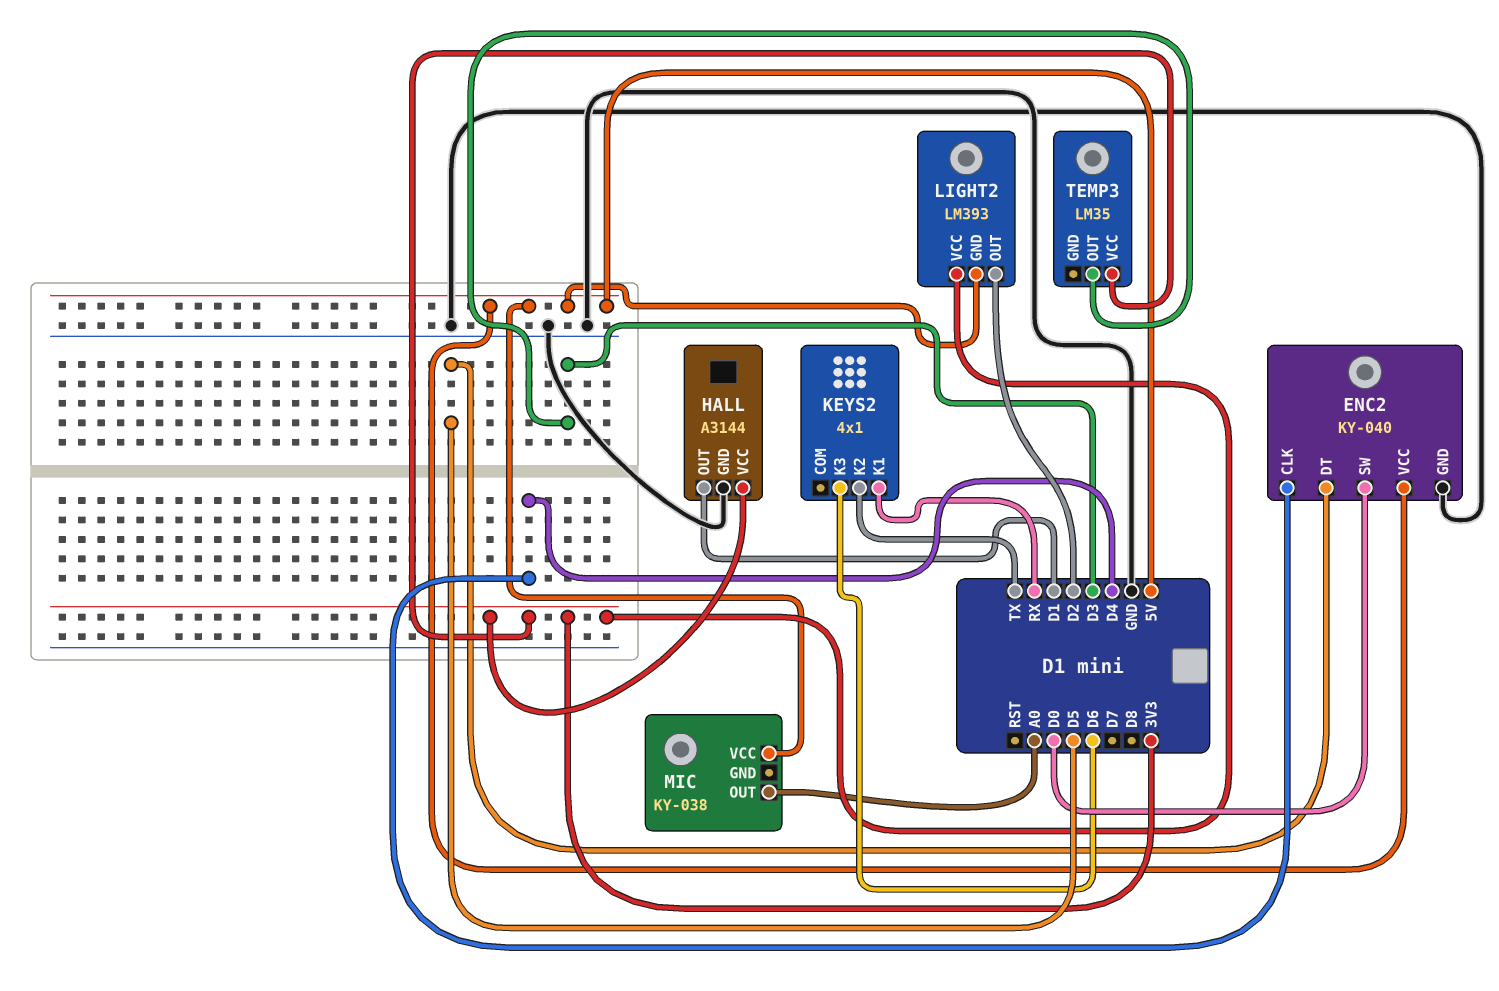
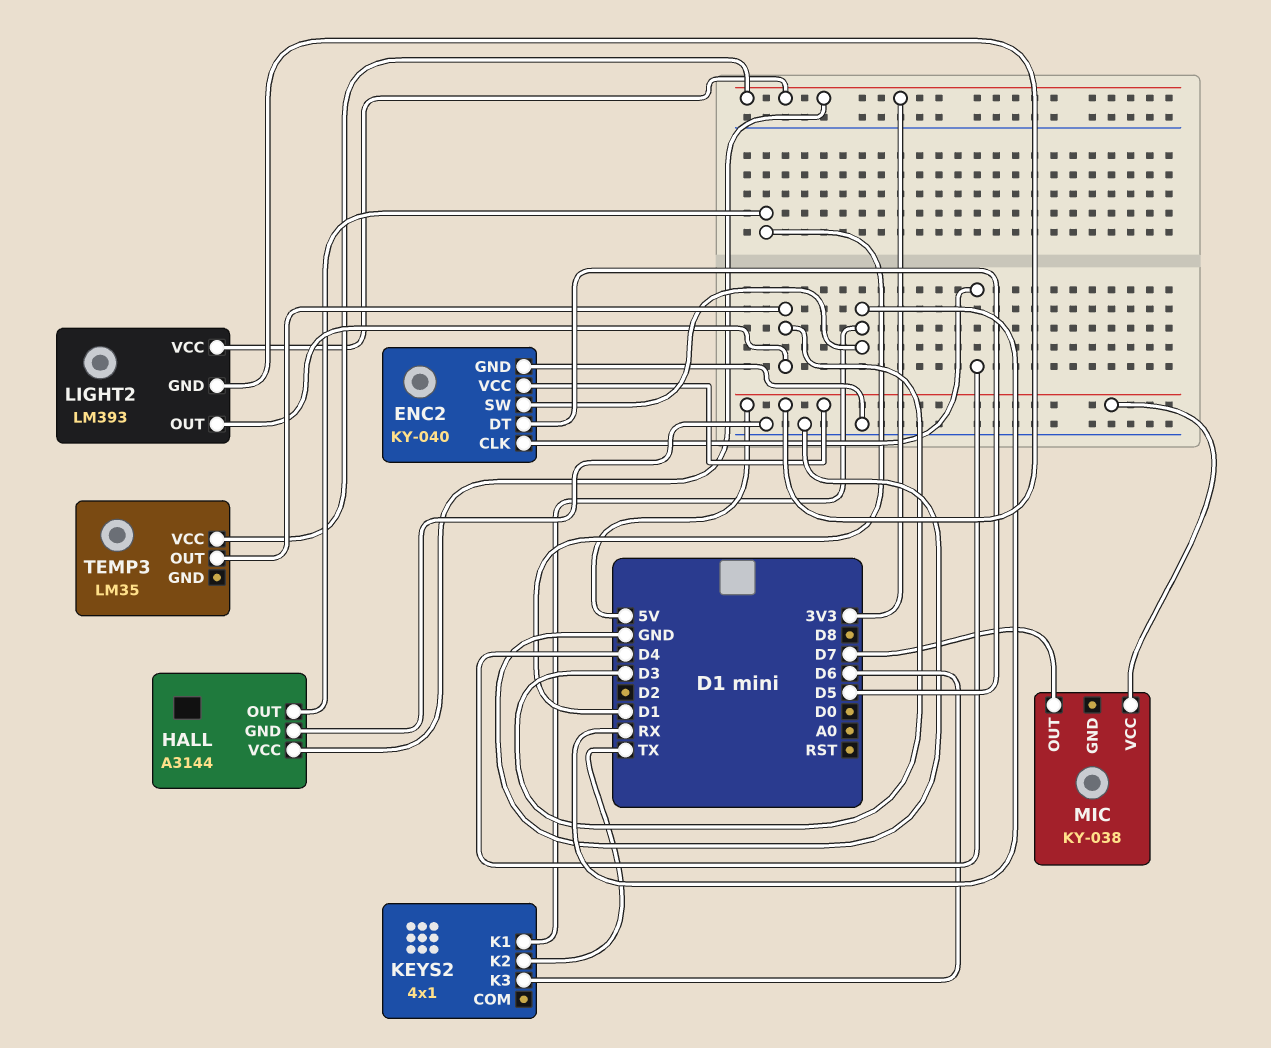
ENC2 pin SW: D0 -> RX
LIGHT2 pin OUT: D2 -> D3
MIC pin OUT: A0 -> D7

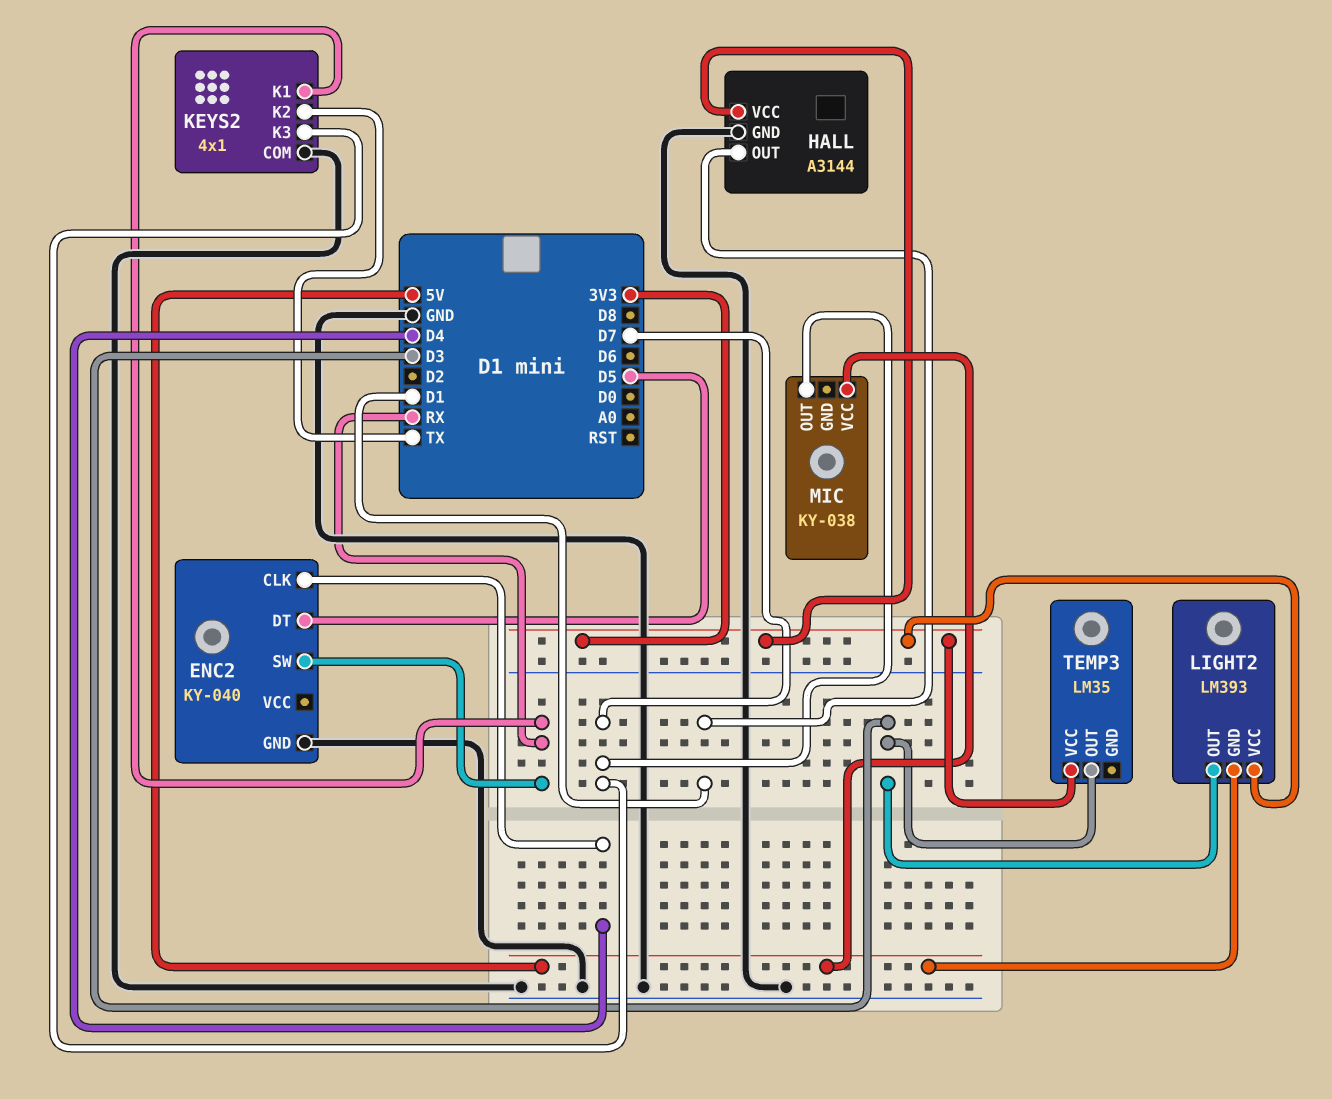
ENC2 pin VCC: 5V -> none
KEYS2 pin COM: none -> GND
KEYS2 pin K3: D6 -> D7

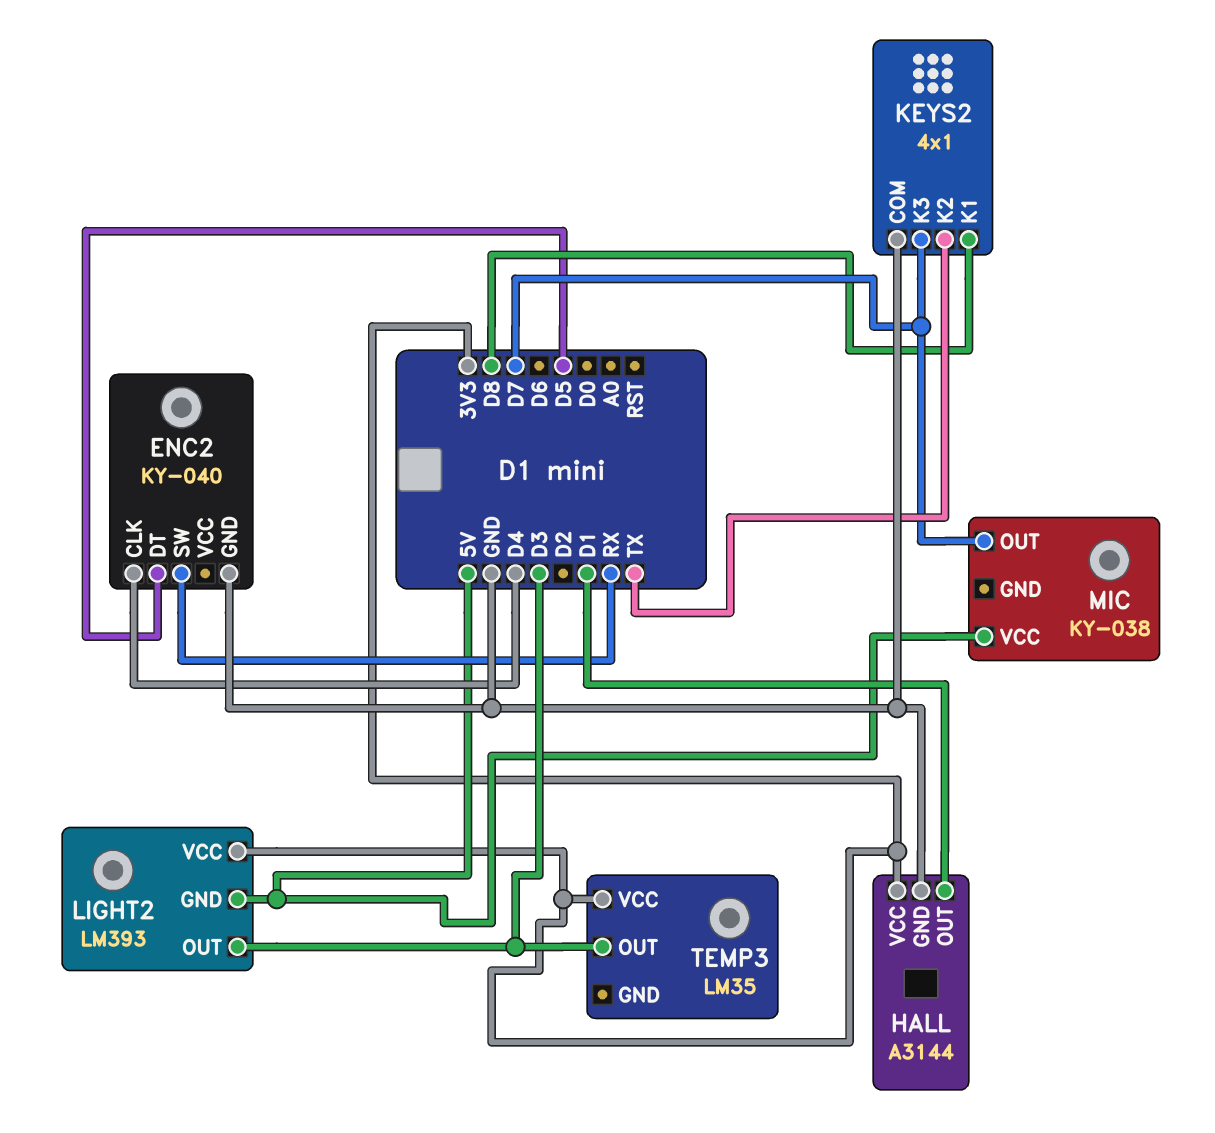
KEYS2 pin K1: RX -> D8

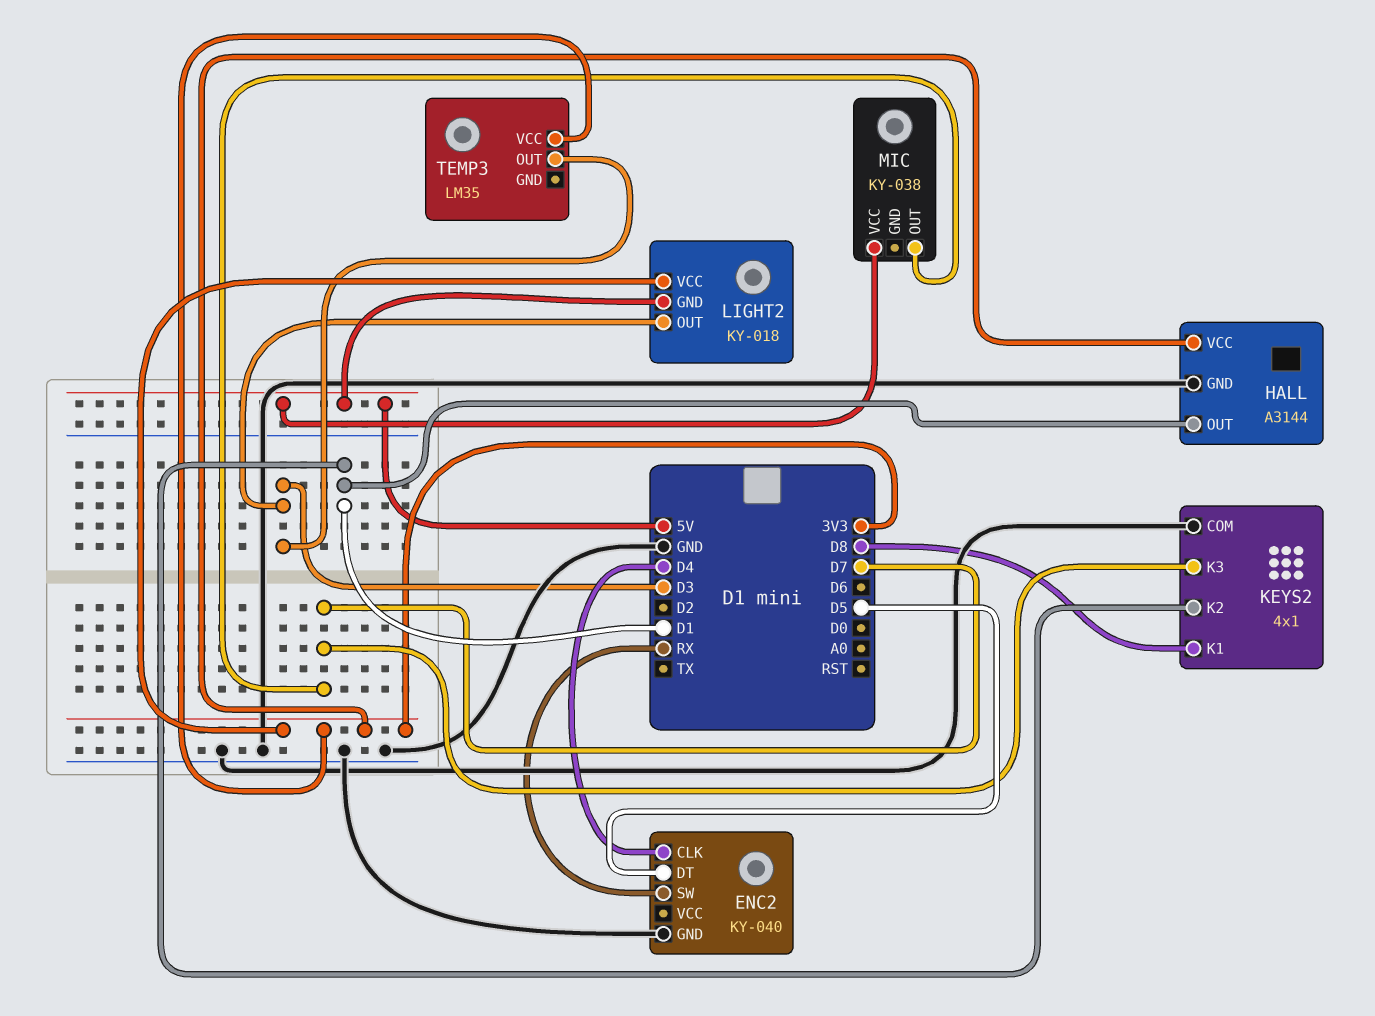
KEYS2 pin K2: TX -> D1
LIGHT2: LM393 -> KY-018

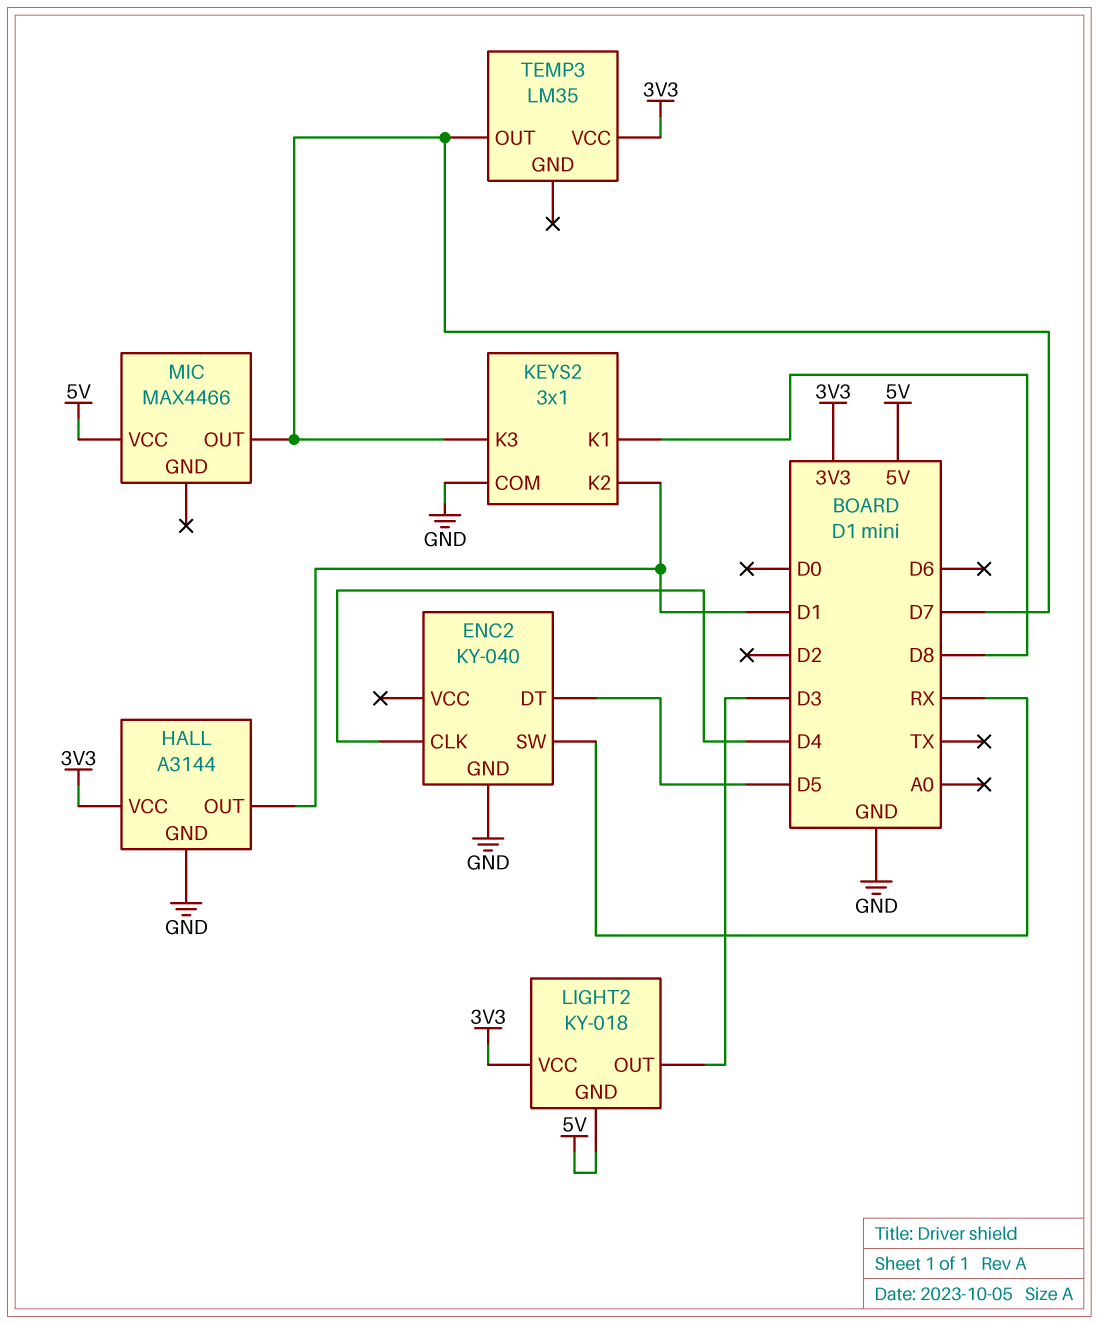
KEYS2: 4x1 -> 3x1
MIC: KY-038 -> MAX4466
TEMP3 pin OUT: D3 -> D7

